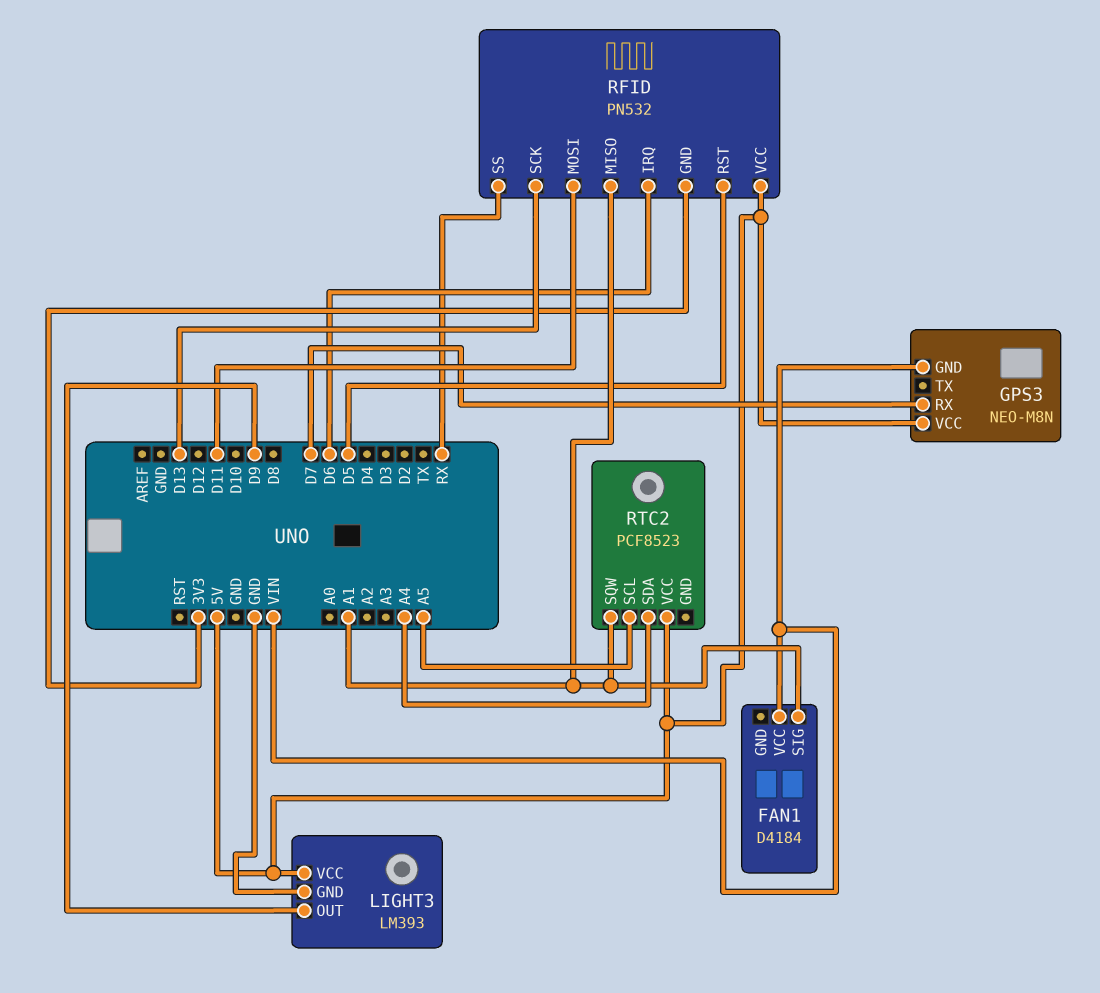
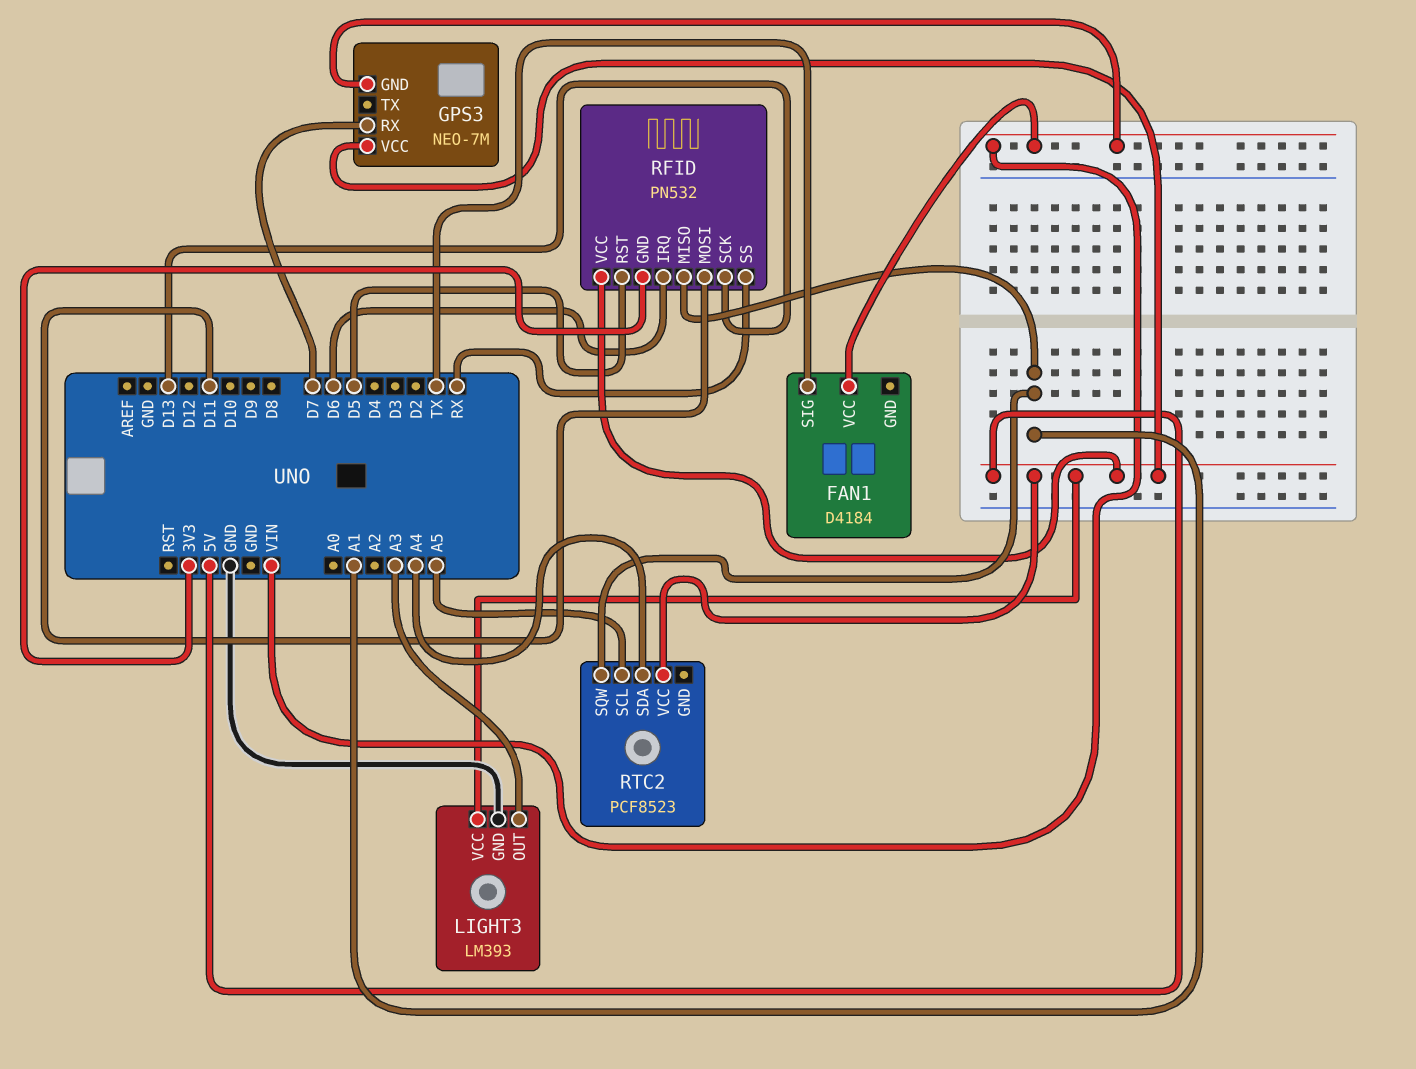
FAN1 pin SIG: A1 -> TX
GPS3: NEO-M8N -> NEO-7M
LIGHT3 pin OUT: D9 -> A3

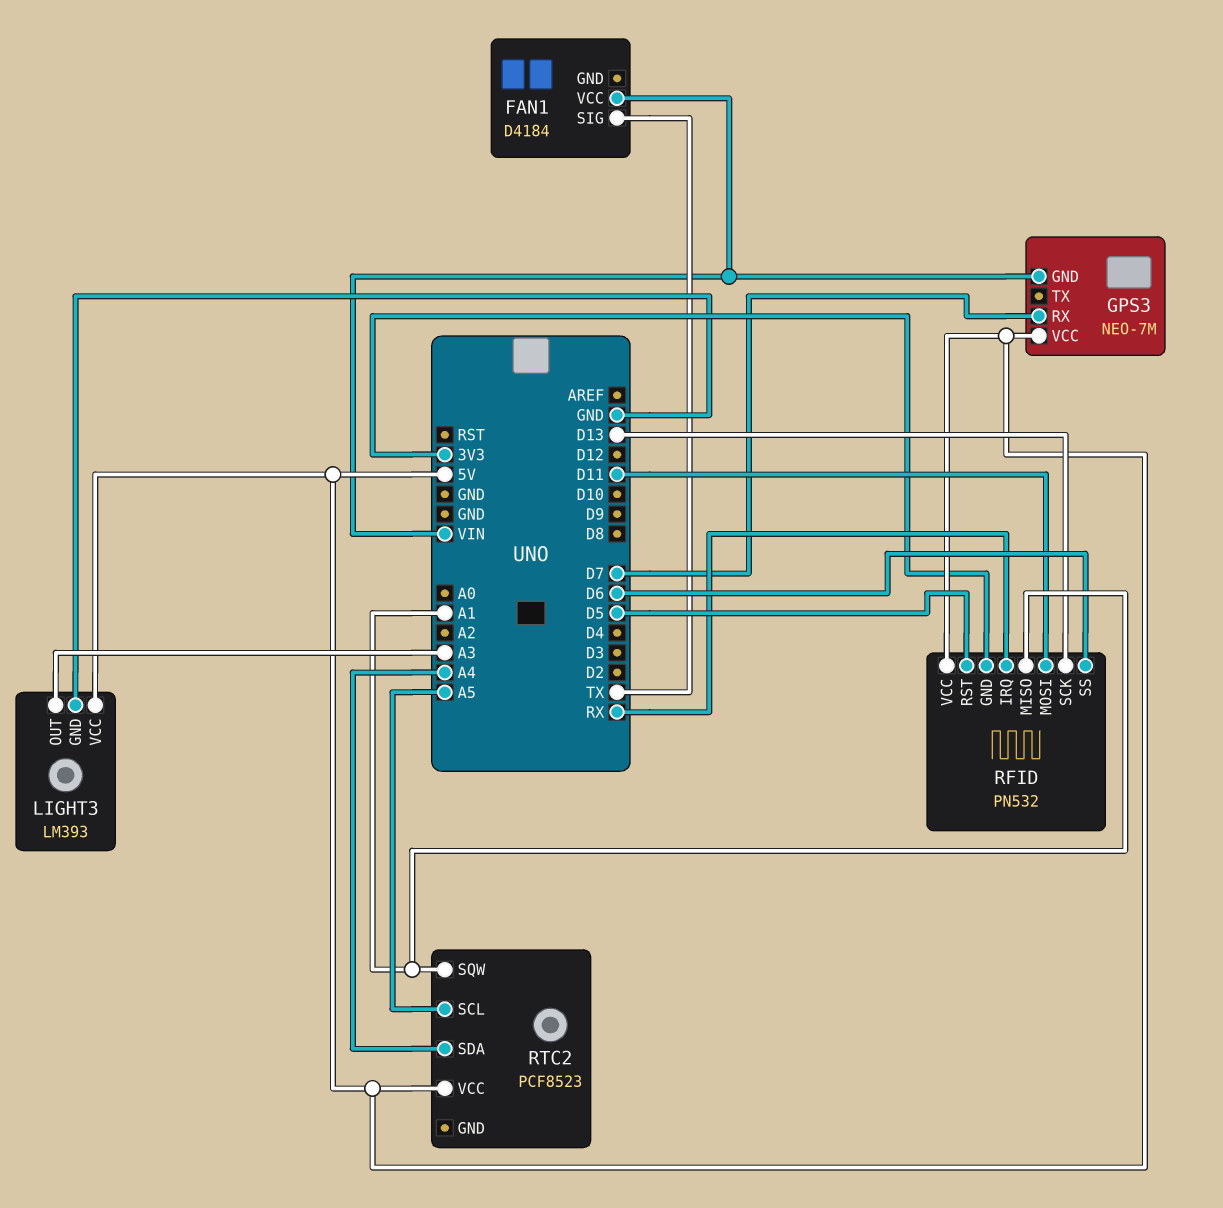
RFID pin IRQ: D6 -> RX
RFID pin SS: RX -> D6

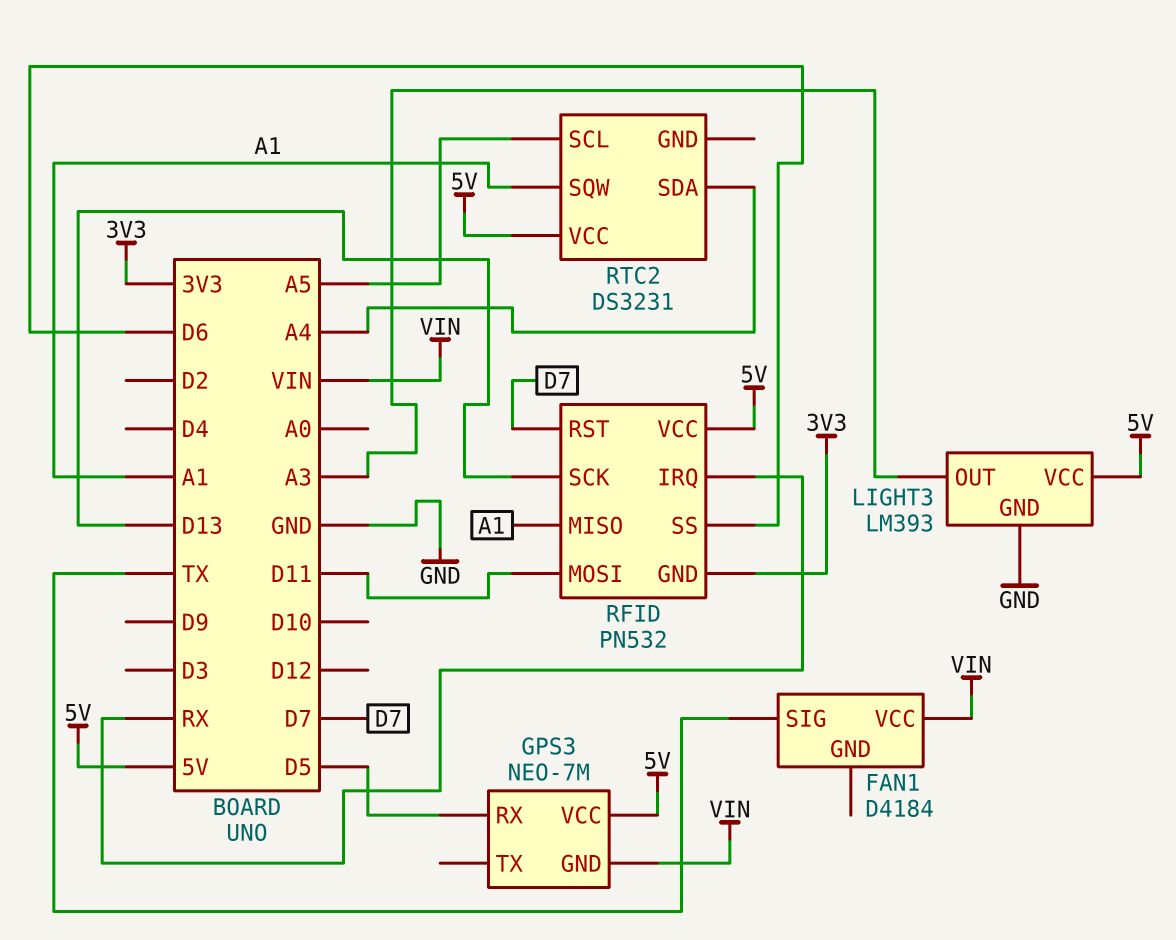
GPS3 pin RX: D7 -> D5
RFID pin RST: D5 -> D7
RTC2: PCF8523 -> DS3231

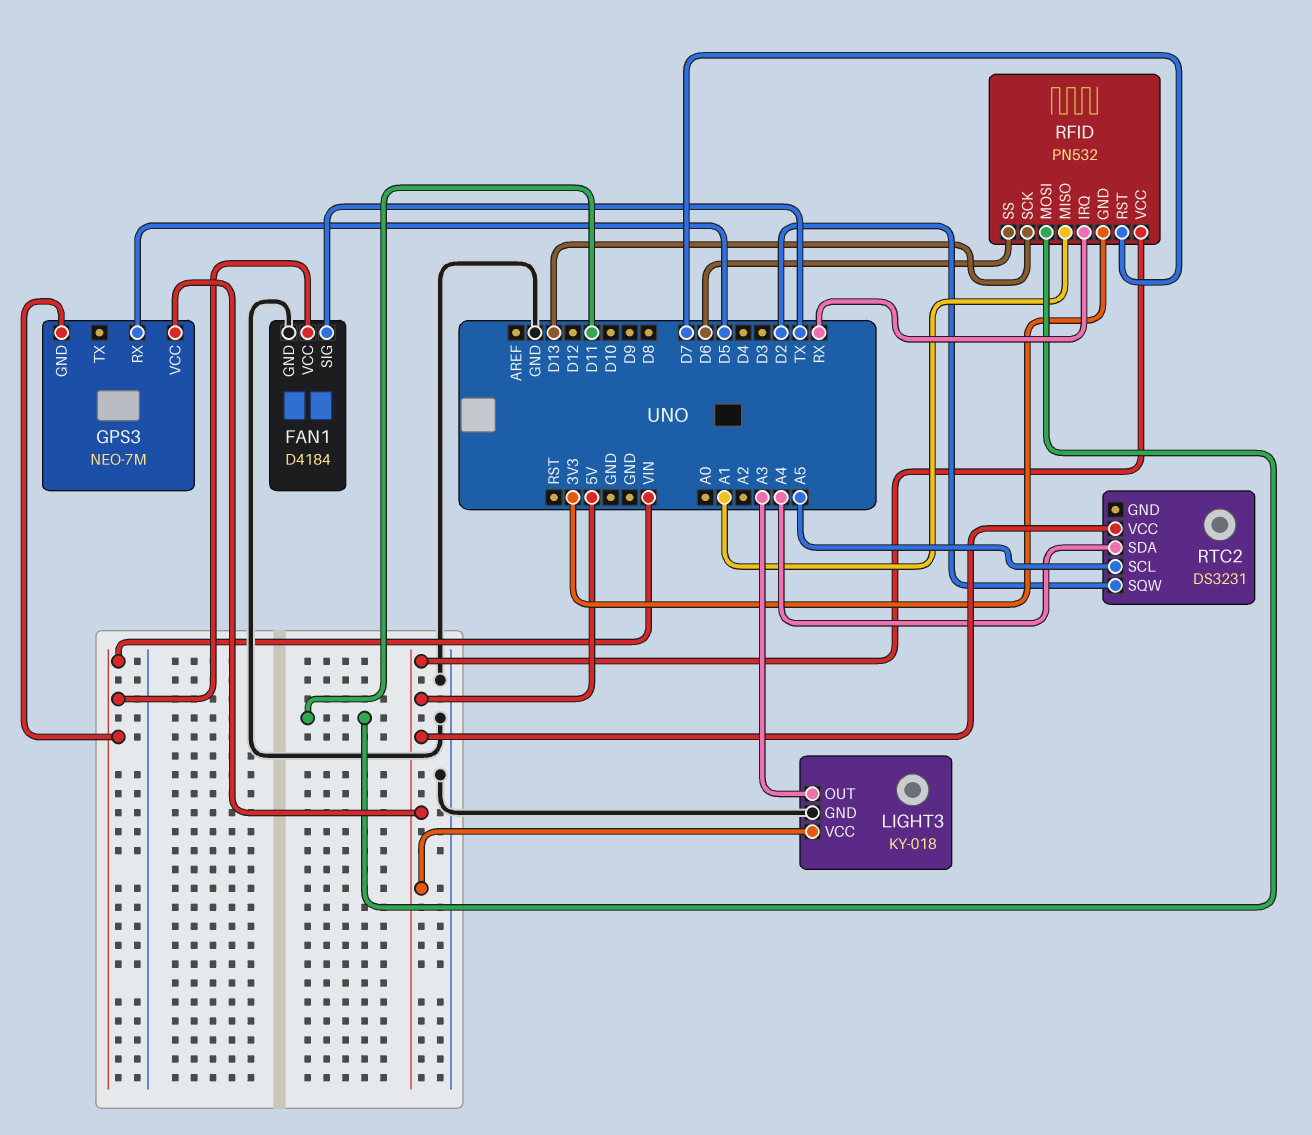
FAN1 pin GND: none -> GND
LIGHT3: LM393 -> KY-018
RTC2 pin SQW: A1 -> D2

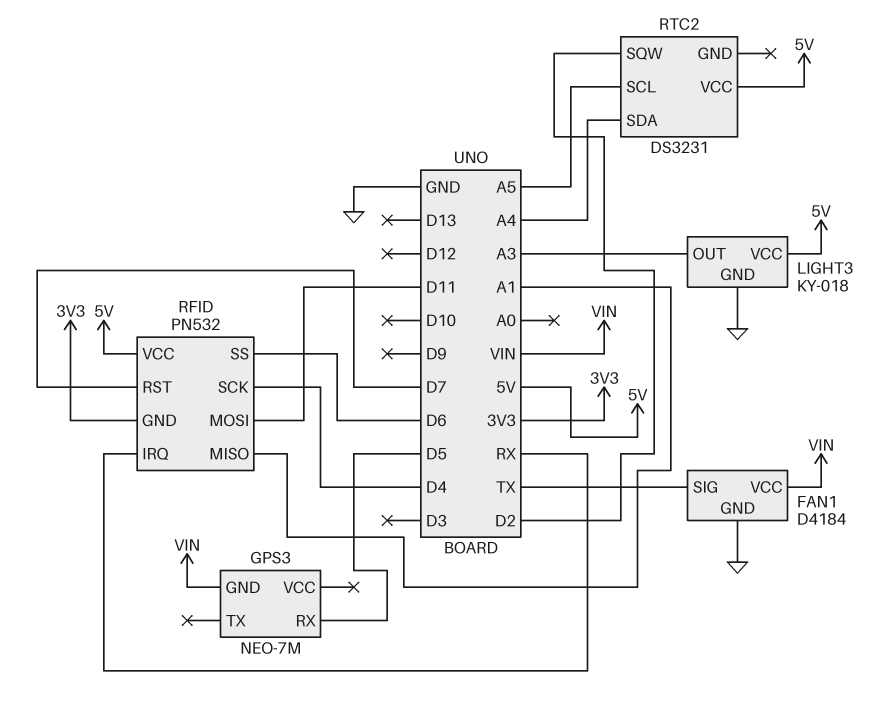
GPS3 pin VCC: 5V -> none
RFID pin SCK: D13 -> D4

